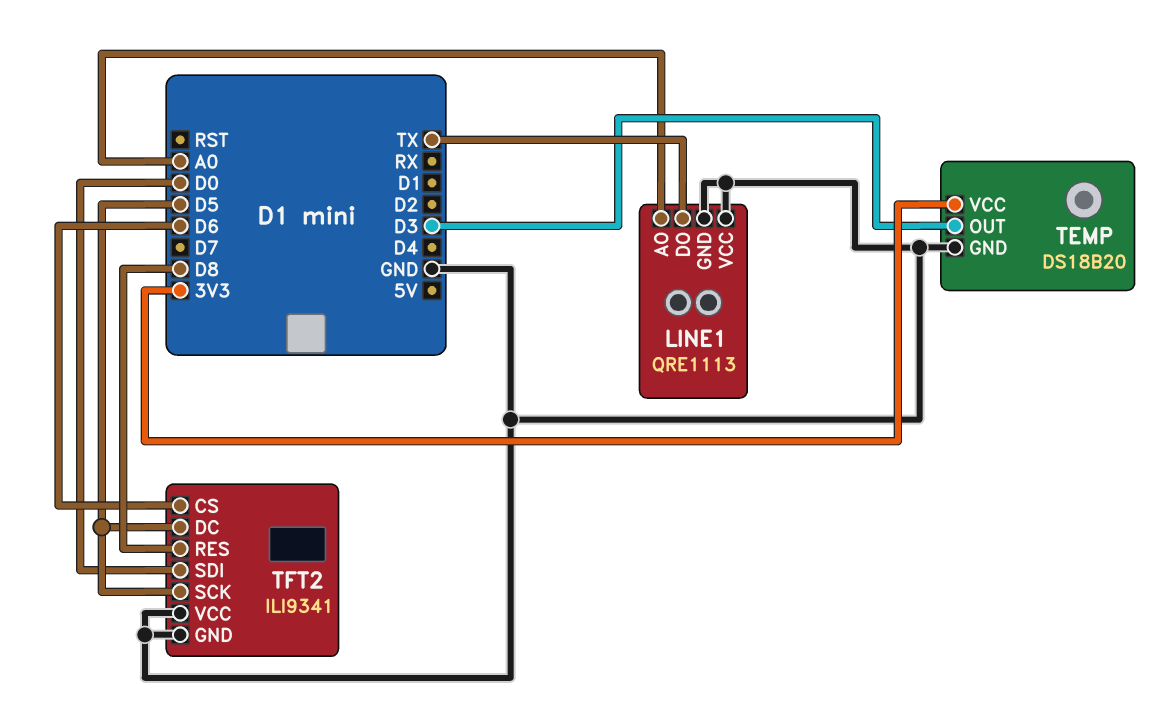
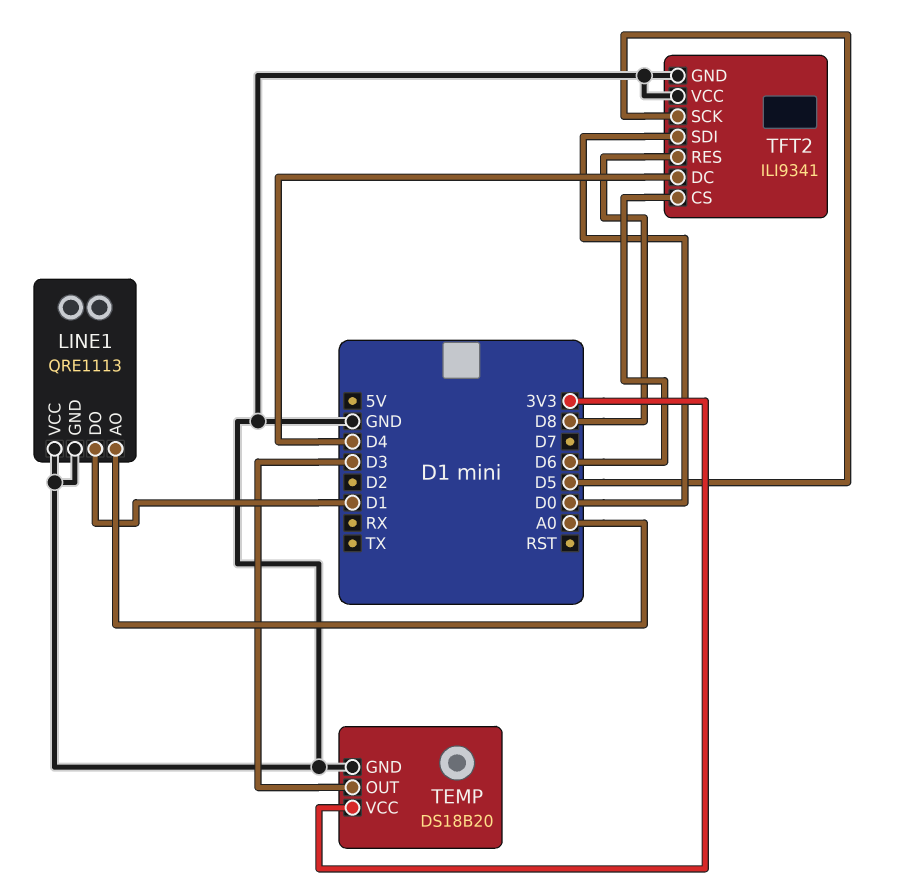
LINE1 pin DO: TX -> D1
TFT2 pin DC: D5 -> D4

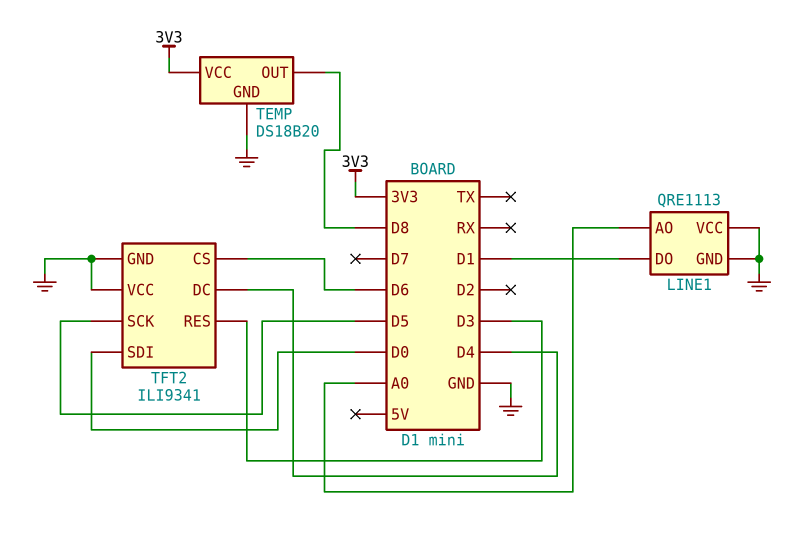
TEMP pin OUT: D3 -> D8
TFT2 pin RES: D8 -> D3

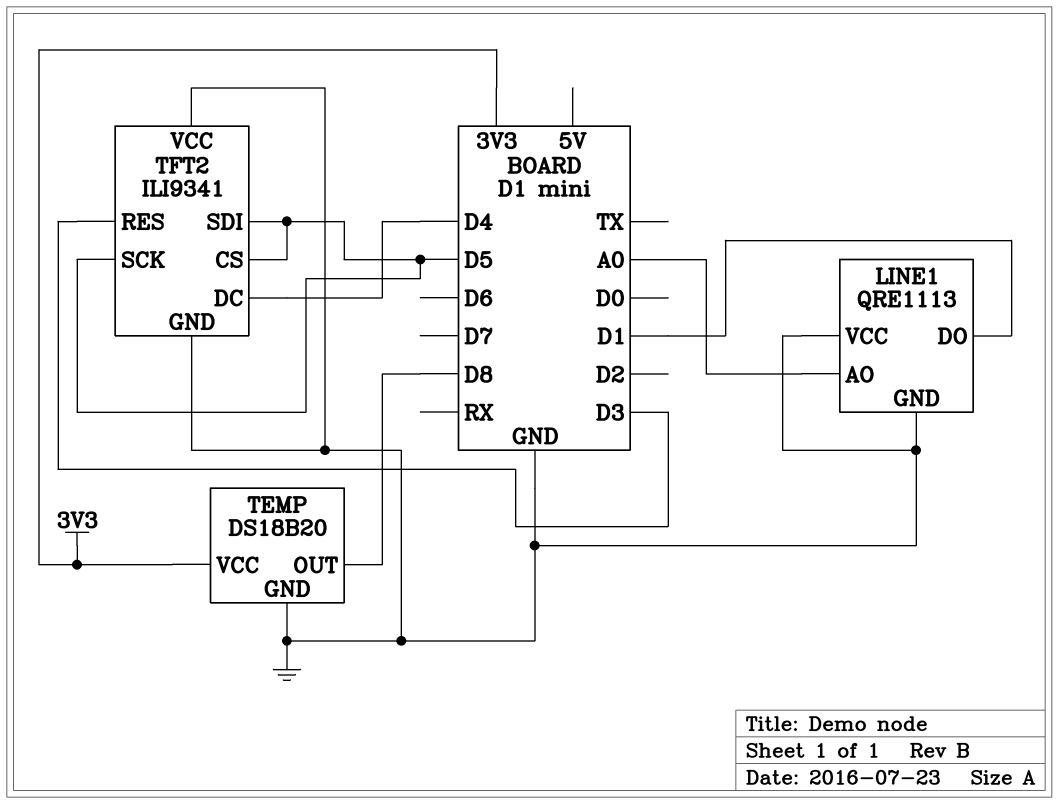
TFT2 pin CS: D6 -> D5
TFT2 pin SDI: D0 -> D5

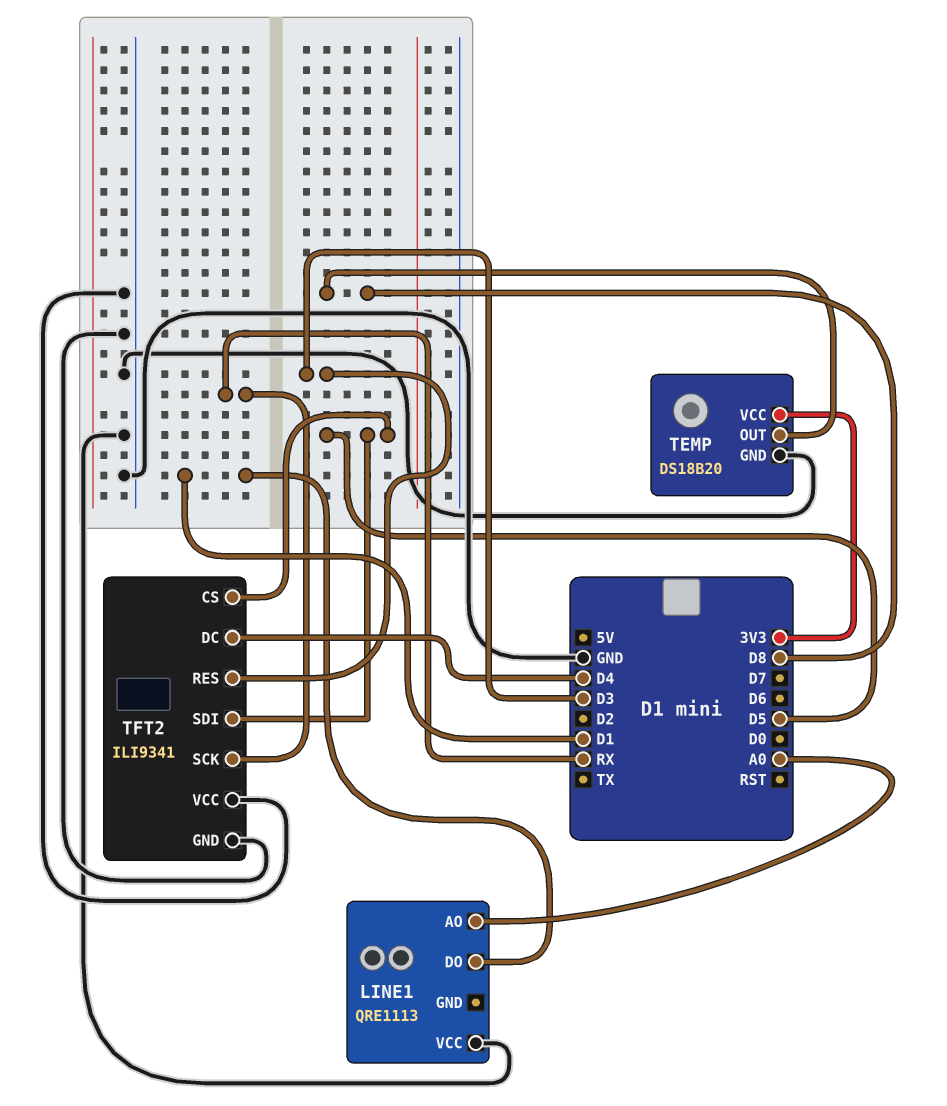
LINE1 pin GND: GND -> none
TFT2 pin SCK: D5 -> RX

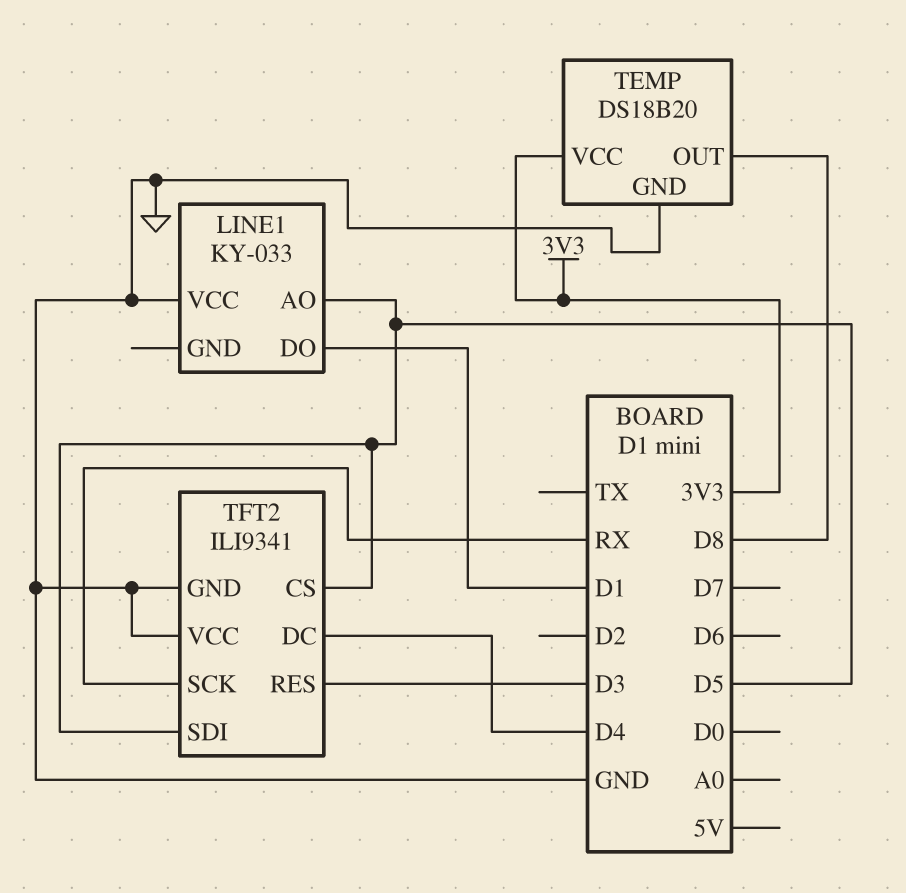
LINE1: QRE1113 -> KY-033
LINE1 pin AO: A0 -> D5

